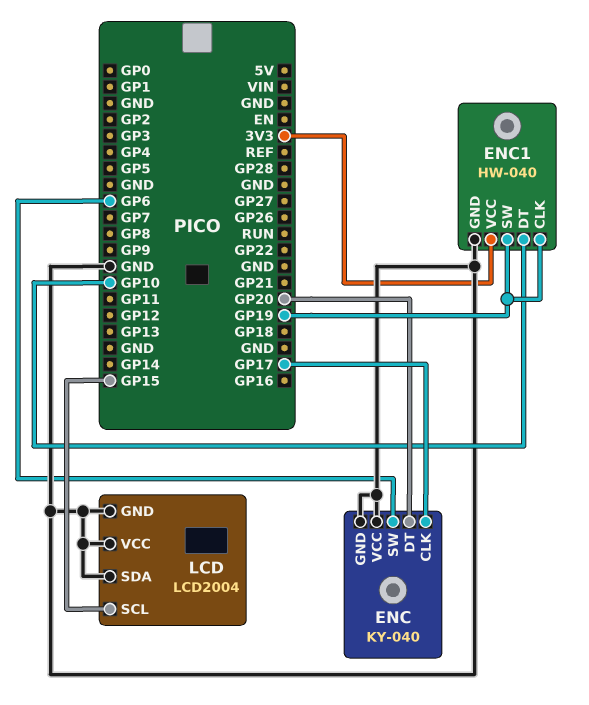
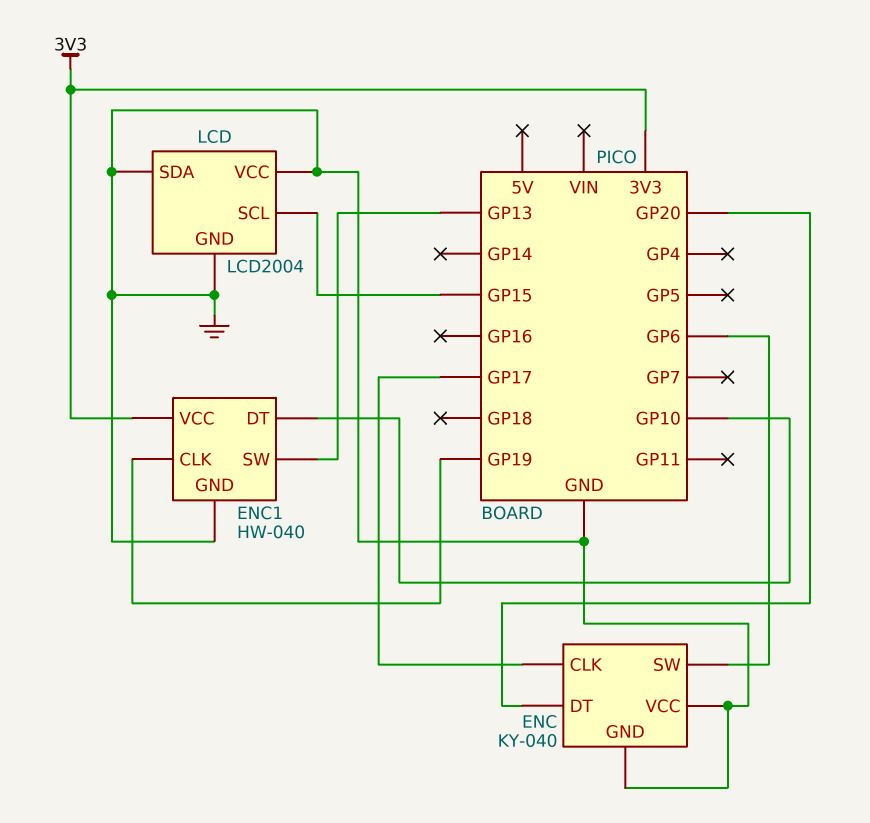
ENC1 pin SW: GP19 -> GP13

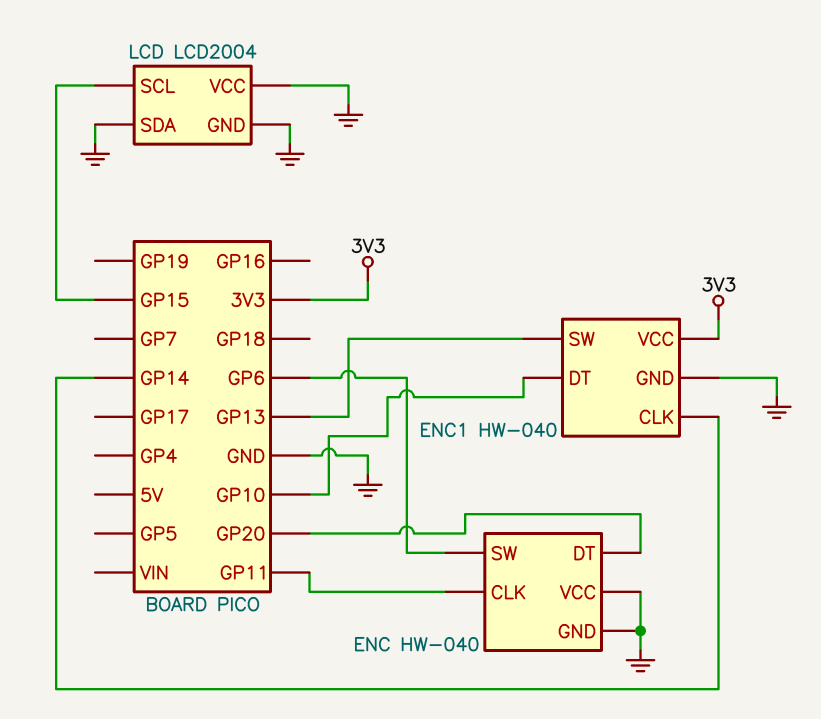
ENC: KY-040 -> HW-040
ENC pin CLK: GP17 -> GP11
ENC1 pin CLK: GP19 -> GP14

